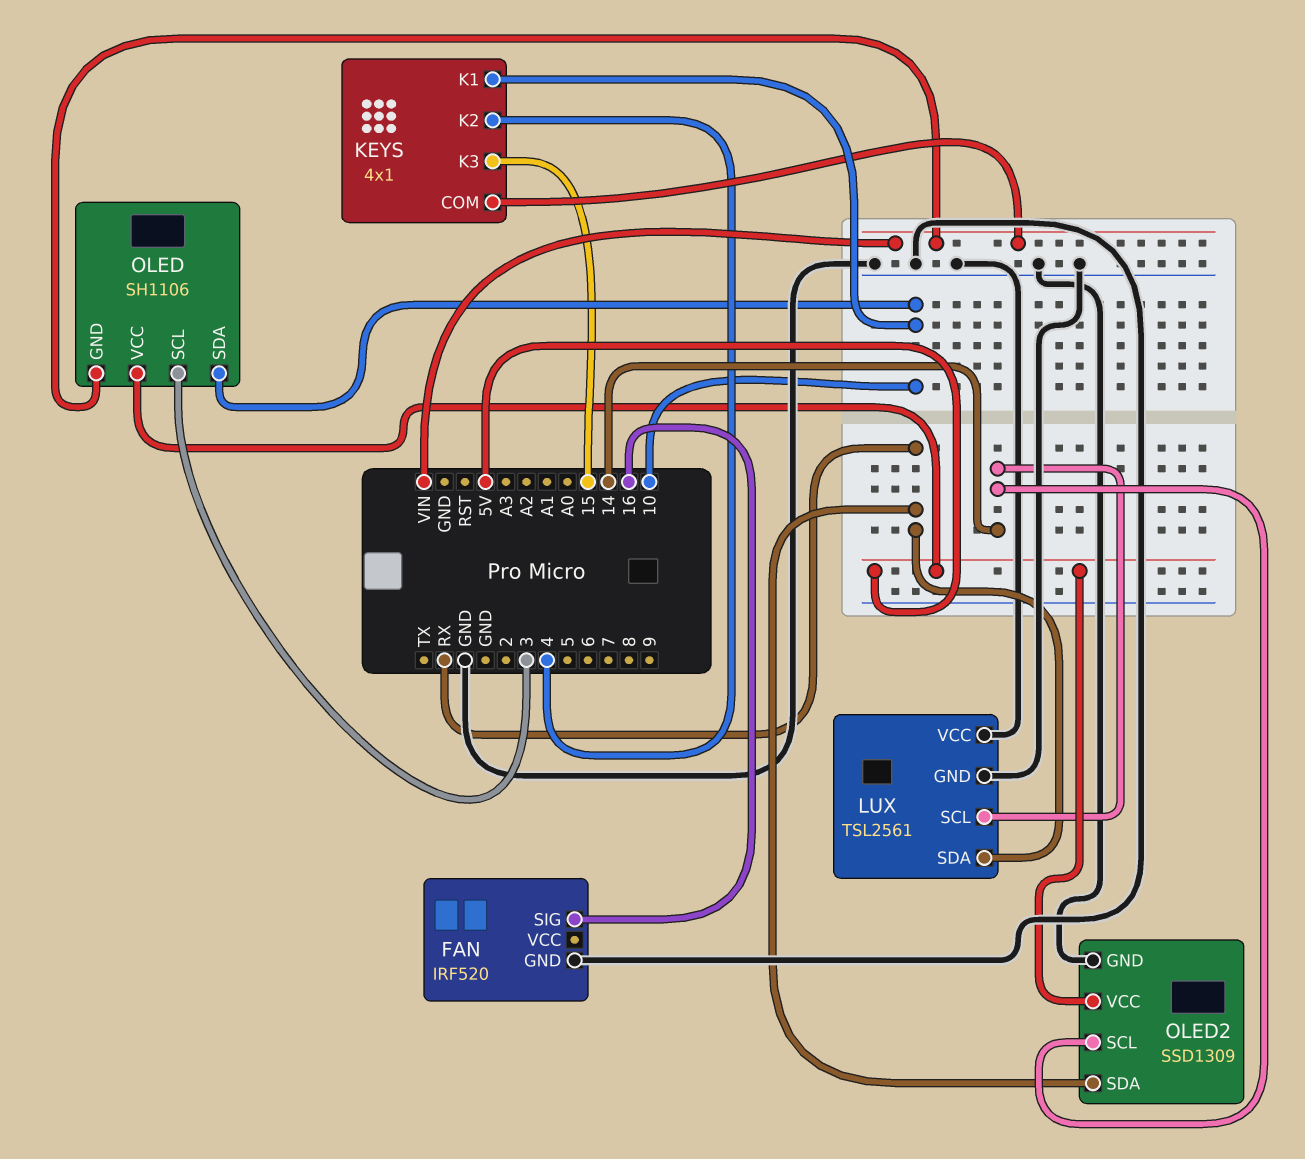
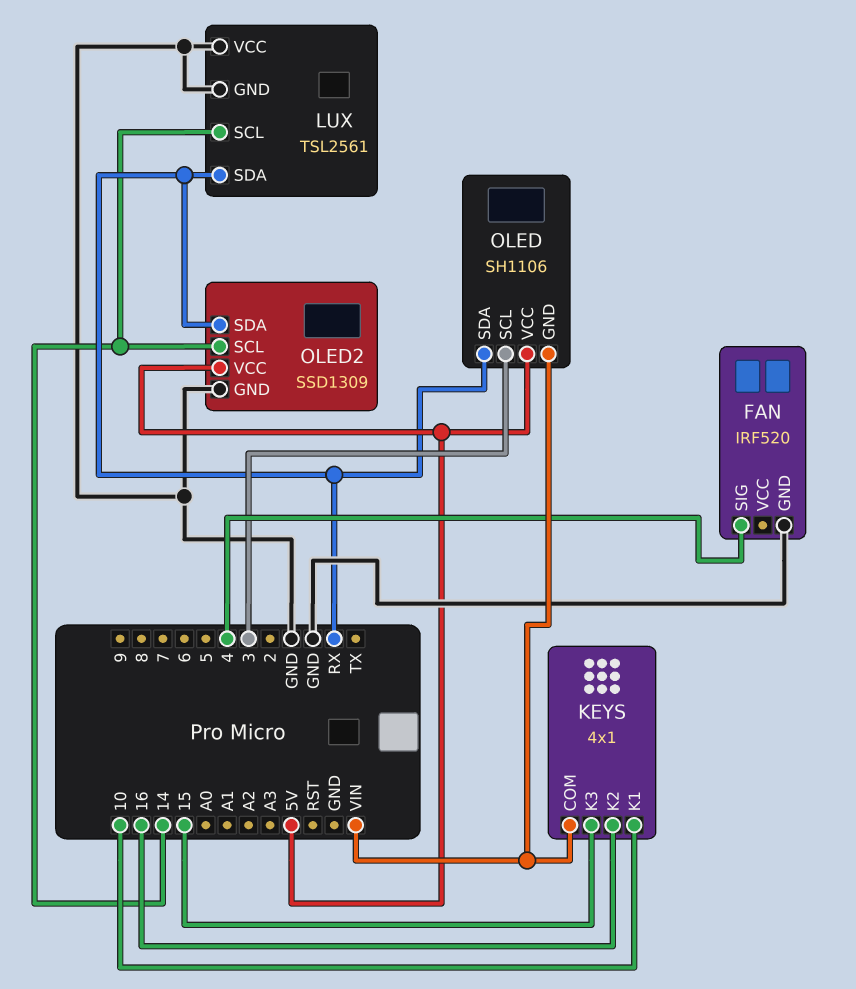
FAN pin SIG: 16 -> 4
KEYS pin K2: 4 -> 16
OLED pin SDA: 10 -> RX

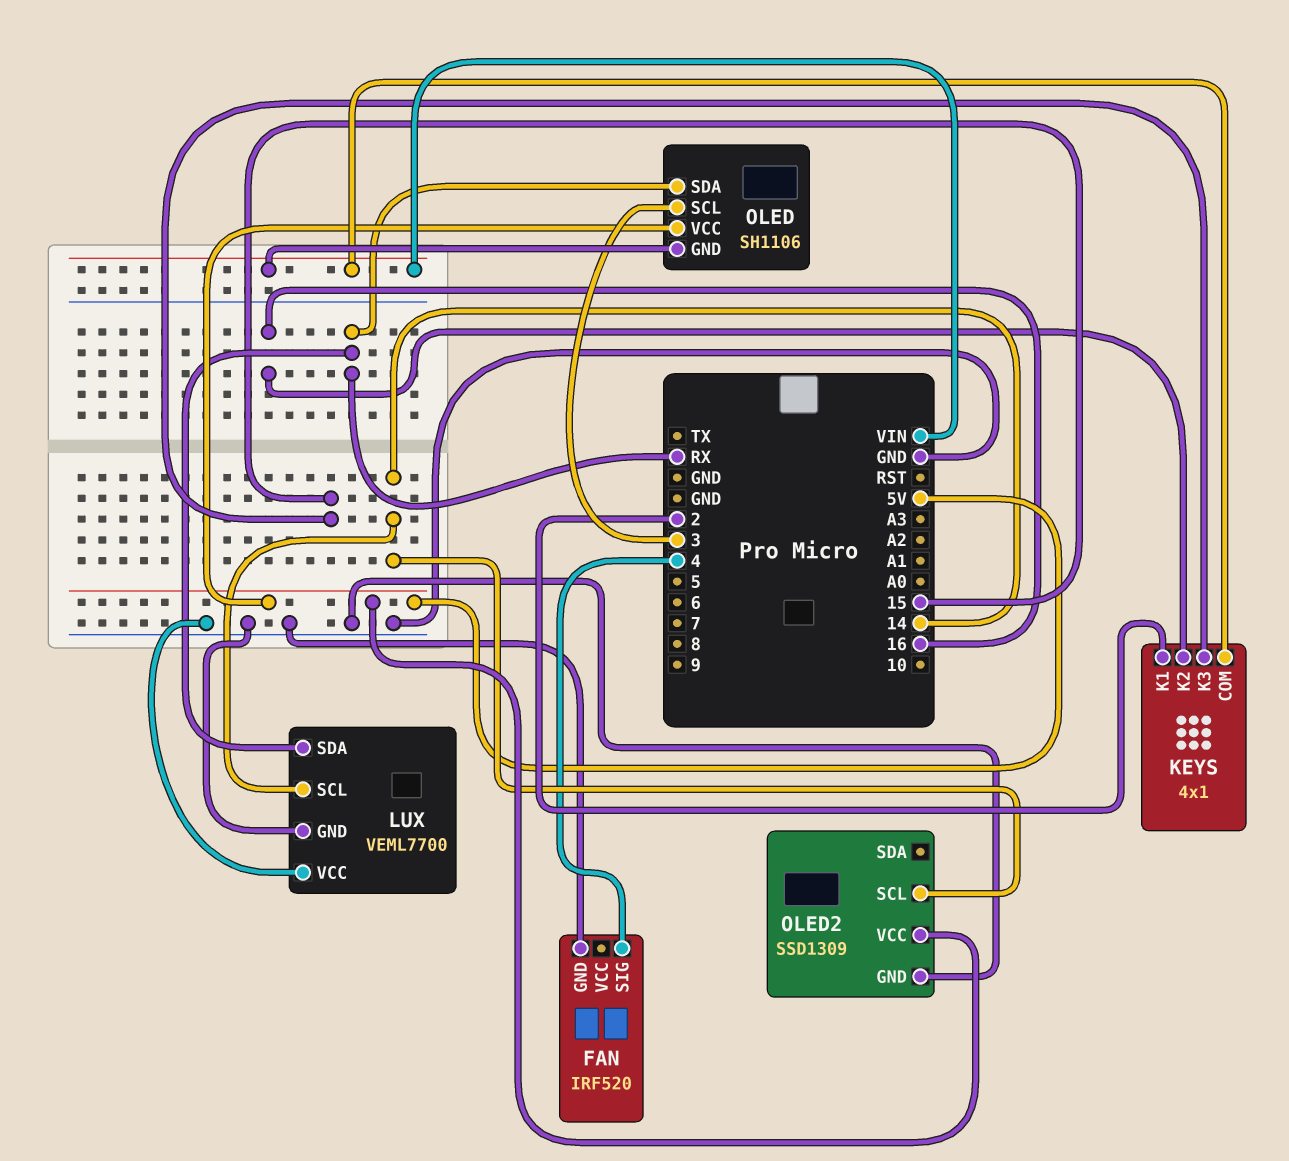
KEYS pin K1: 10 -> 2
LUX: TSL2561 -> VEML7700
OLED2 pin SDA: RX -> none

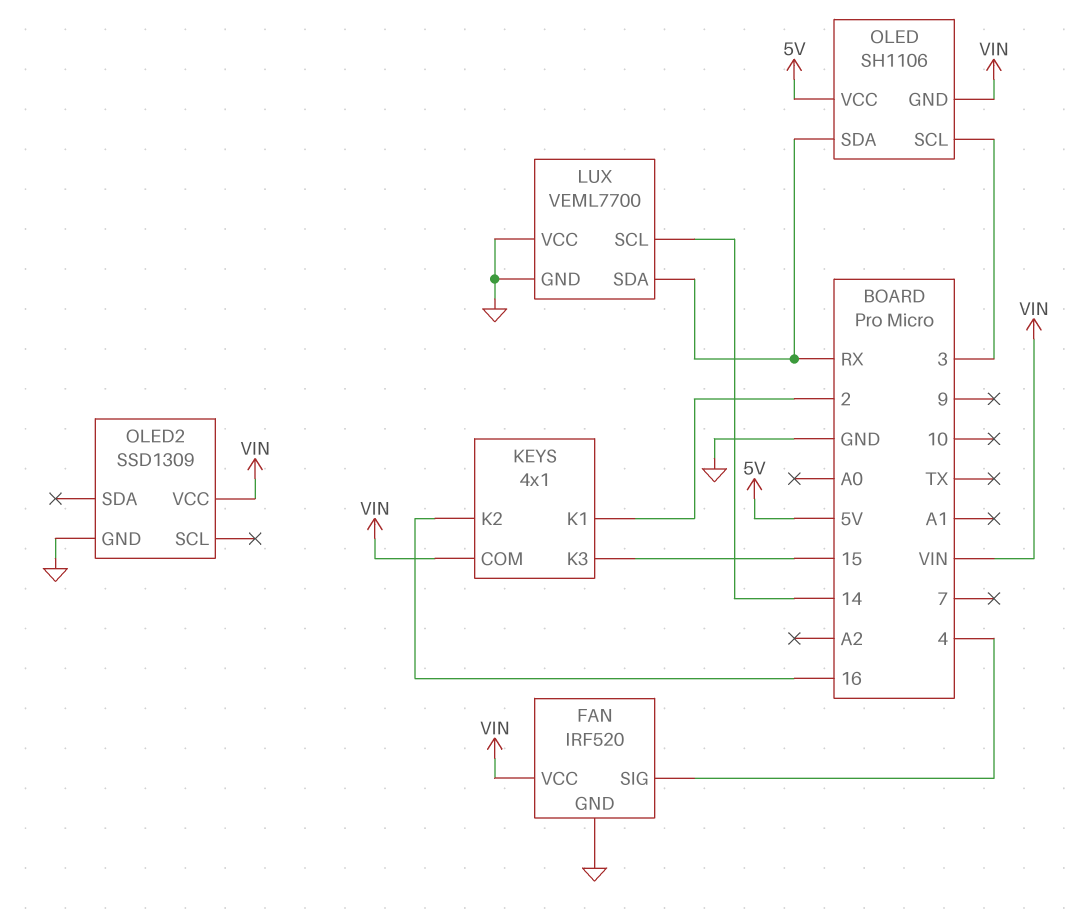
FAN pin VCC: none -> VIN
OLED2 pin SCL: 14 -> none
OLED2 pin VCC: 5V -> VIN

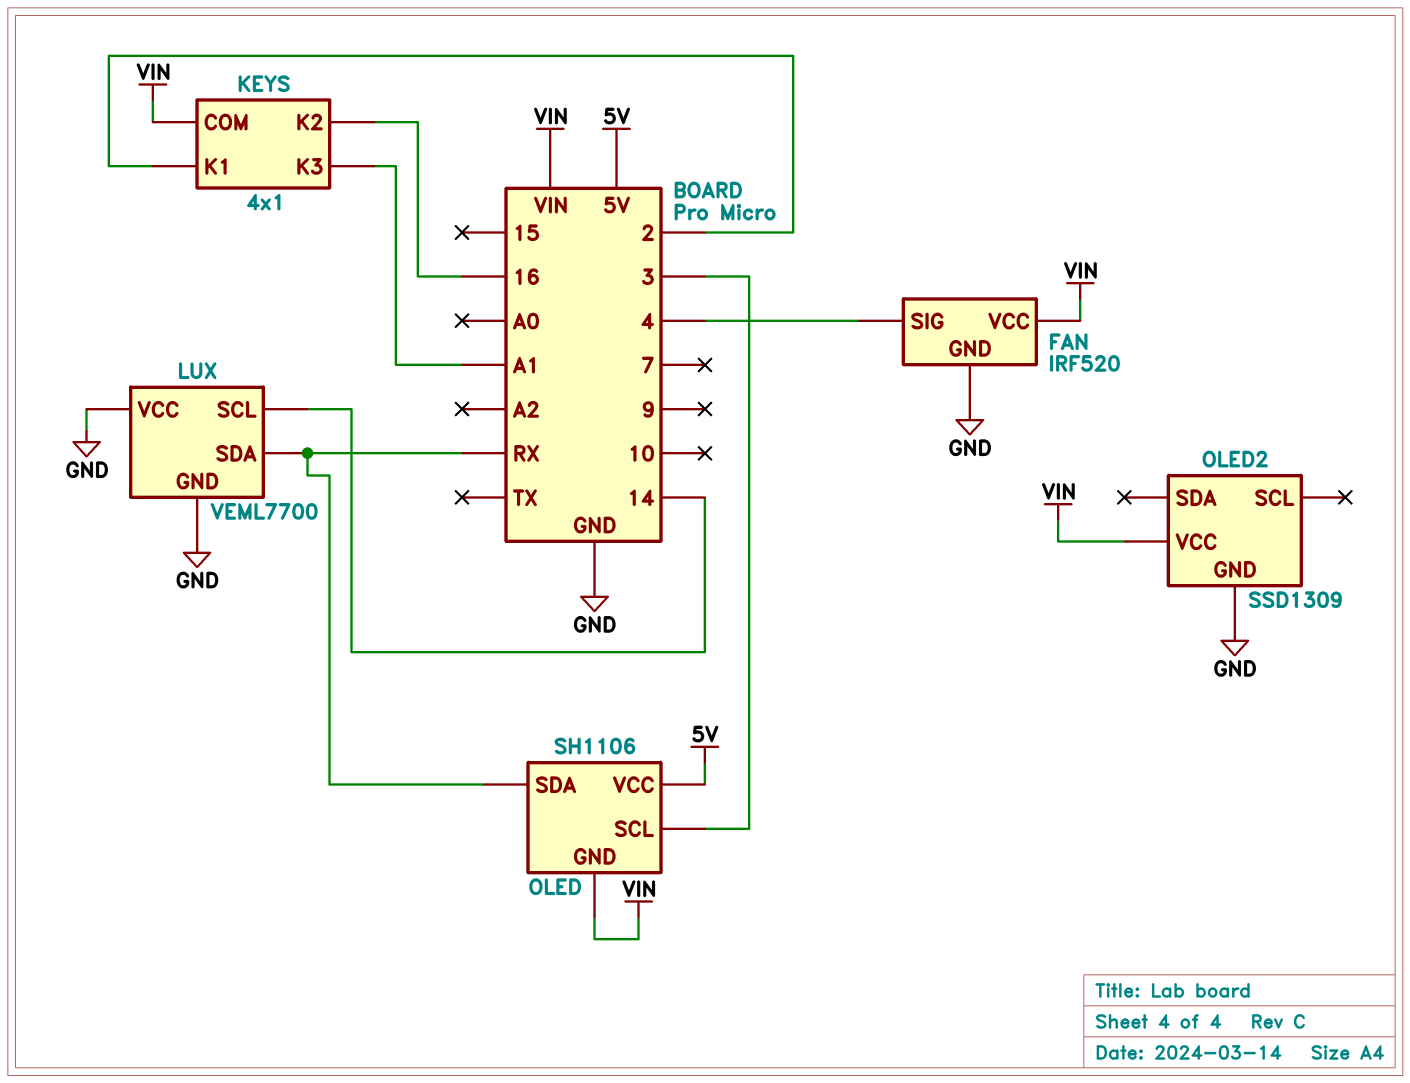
KEYS pin K3: 15 -> A1

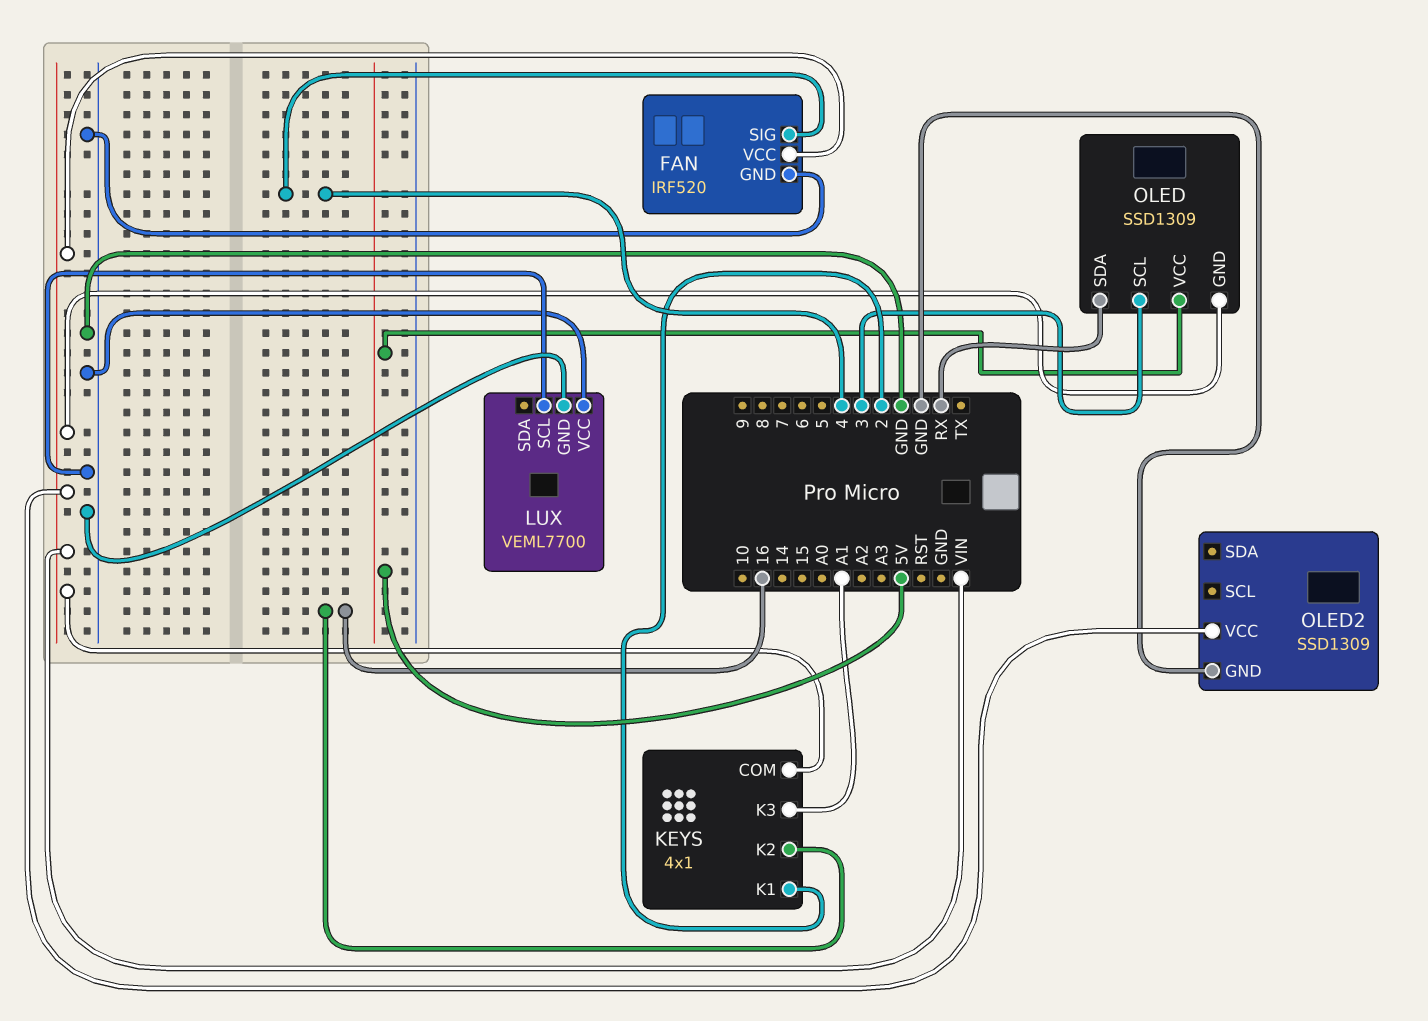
LUX pin SCL: 14 -> GND
LUX pin SDA: RX -> none
OLED: SH1106 -> SSD1309

